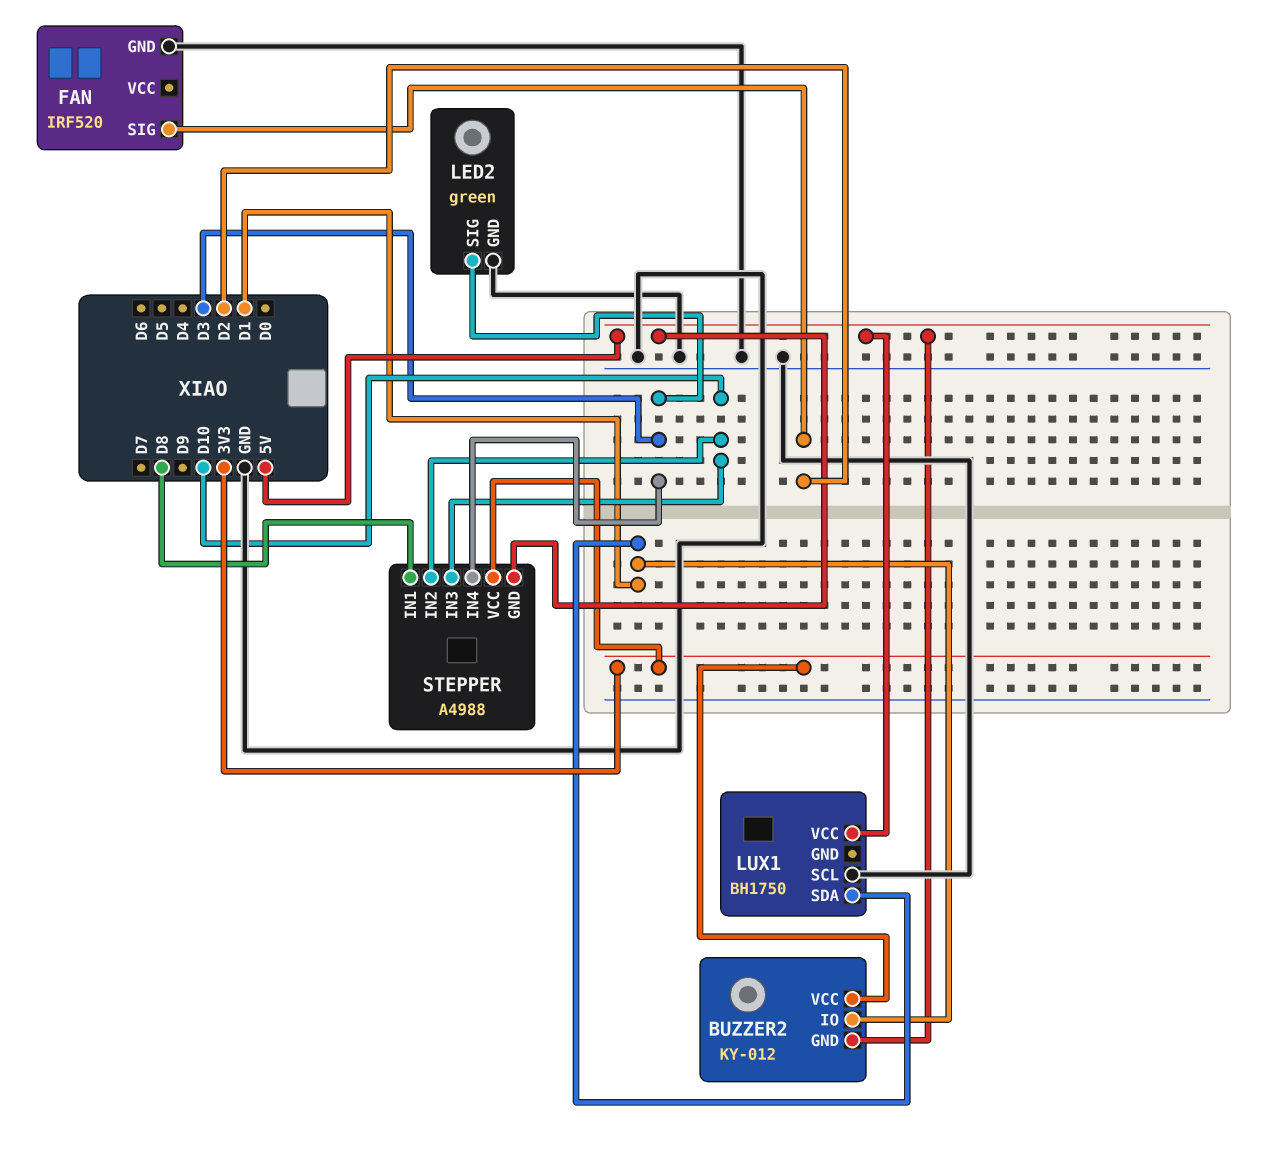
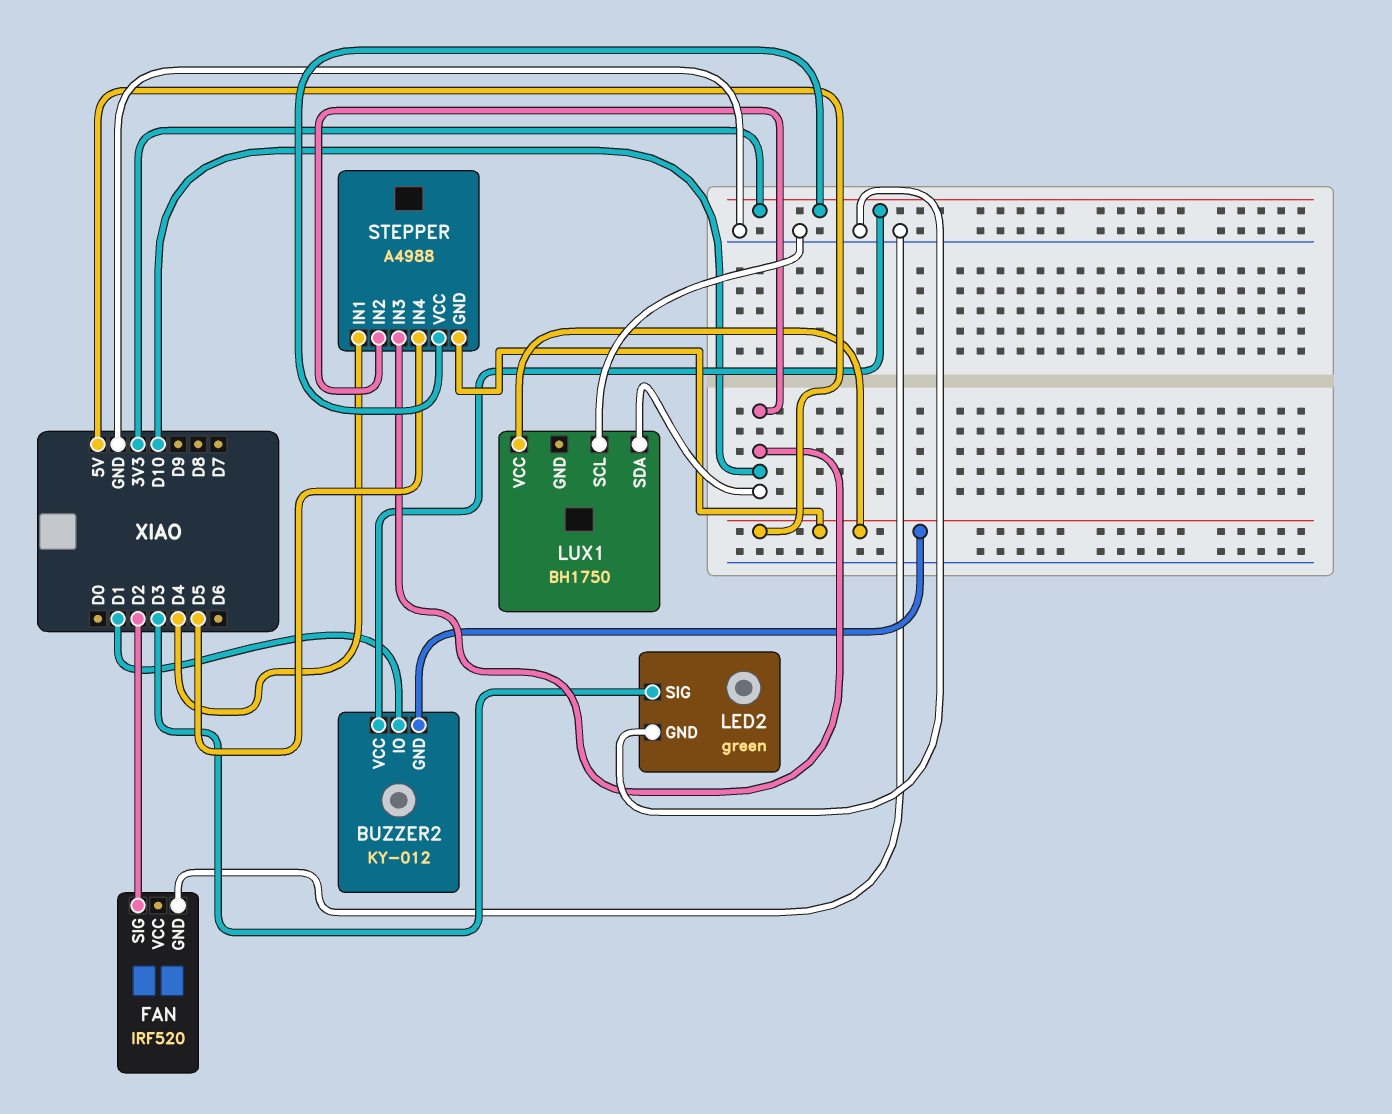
LUX1 pin SDA: D1 -> D10
STEPPER pin IN1: D8 -> D4
STEPPER pin IN4: D3 -> D5

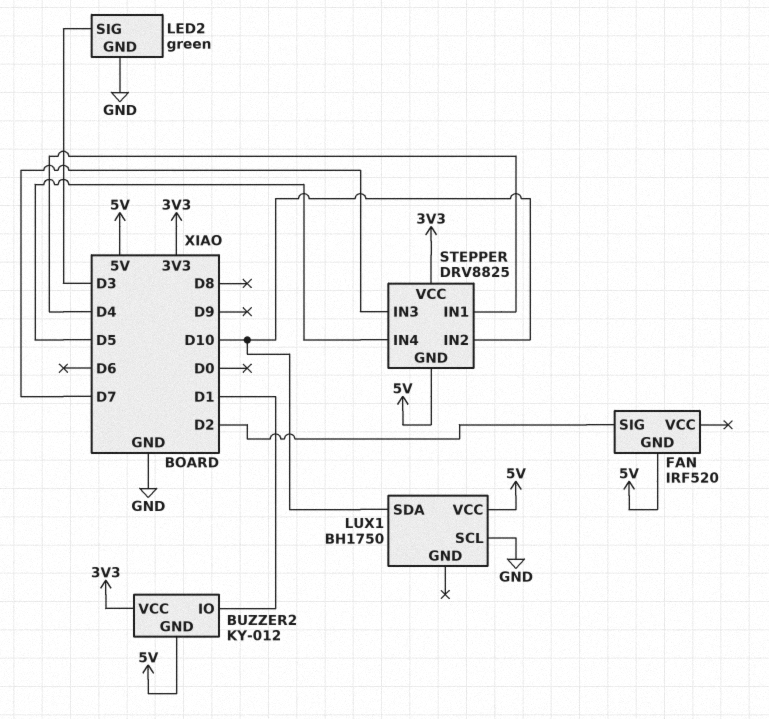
FAN pin GND: GND -> 5V
STEPPER: A4988 -> DRV8825
STEPPER pin IN3: D10 -> D7

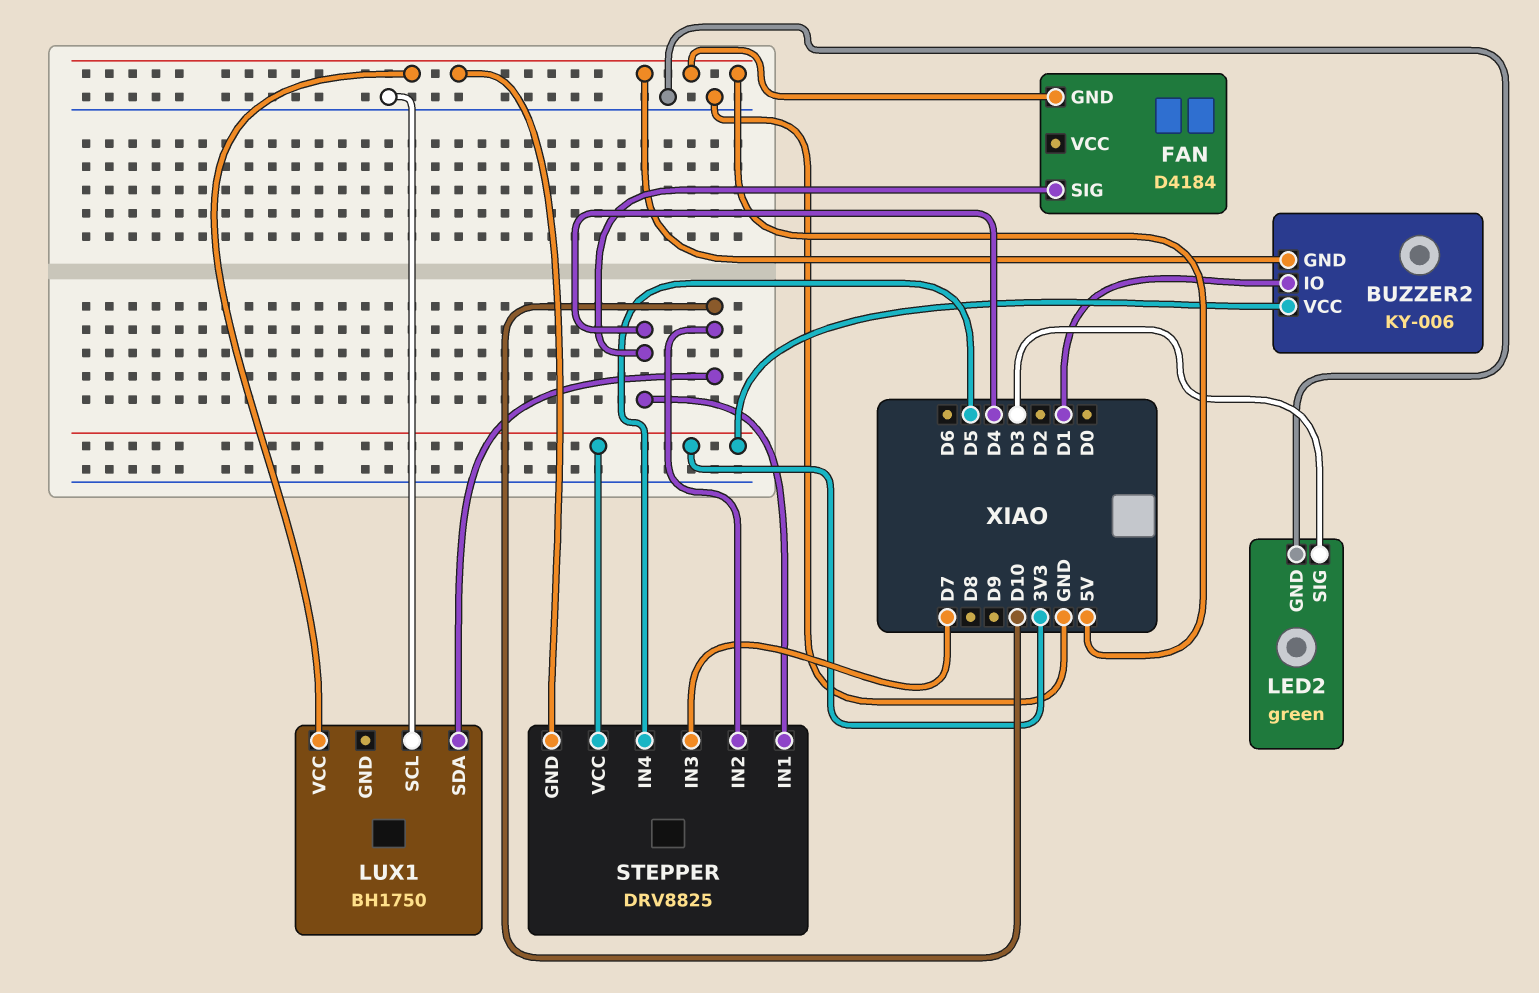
BUZZER2: KY-012 -> KY-006
FAN: IRF520 -> D4184
FAN pin SIG: D2 -> D4

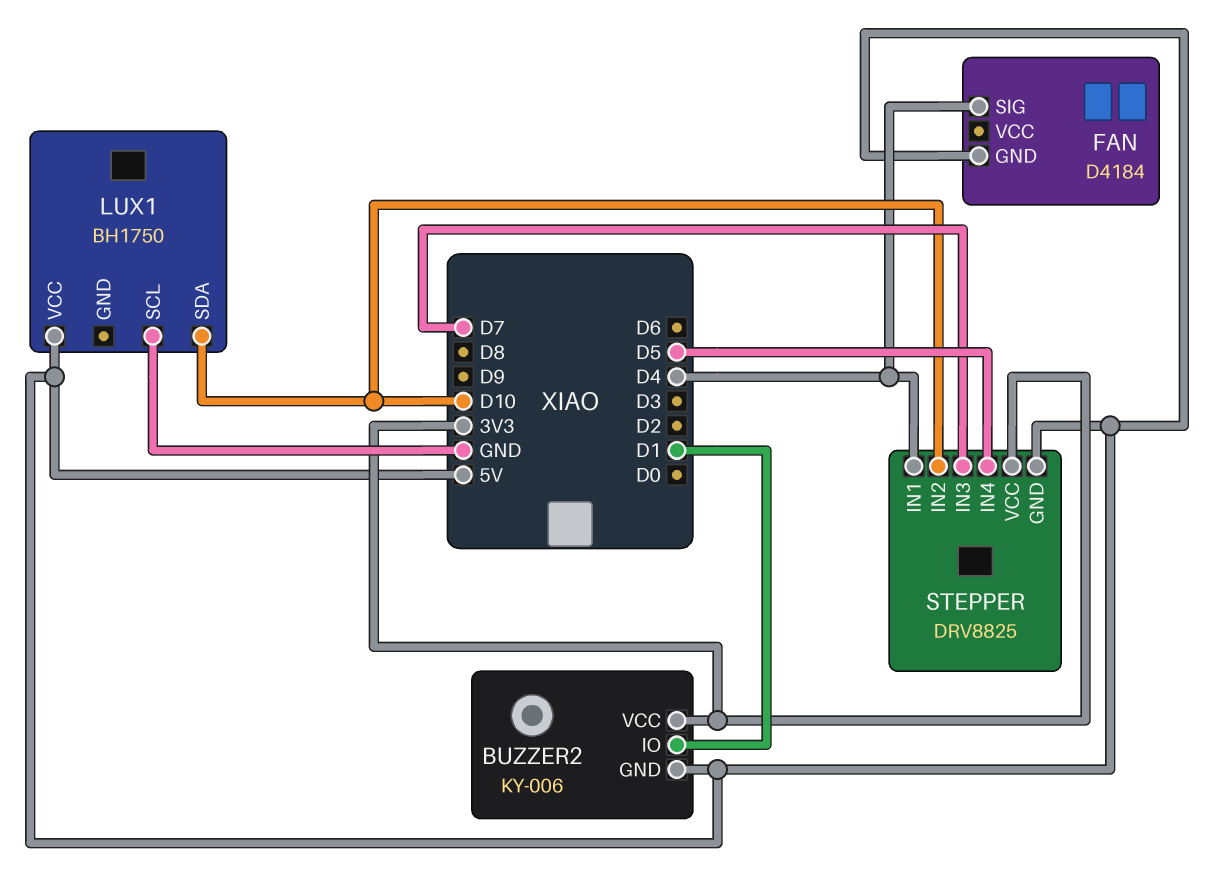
LED2: green -> none
LED2 pin GND: GND -> none
LED2 pin SIG: D3 -> none

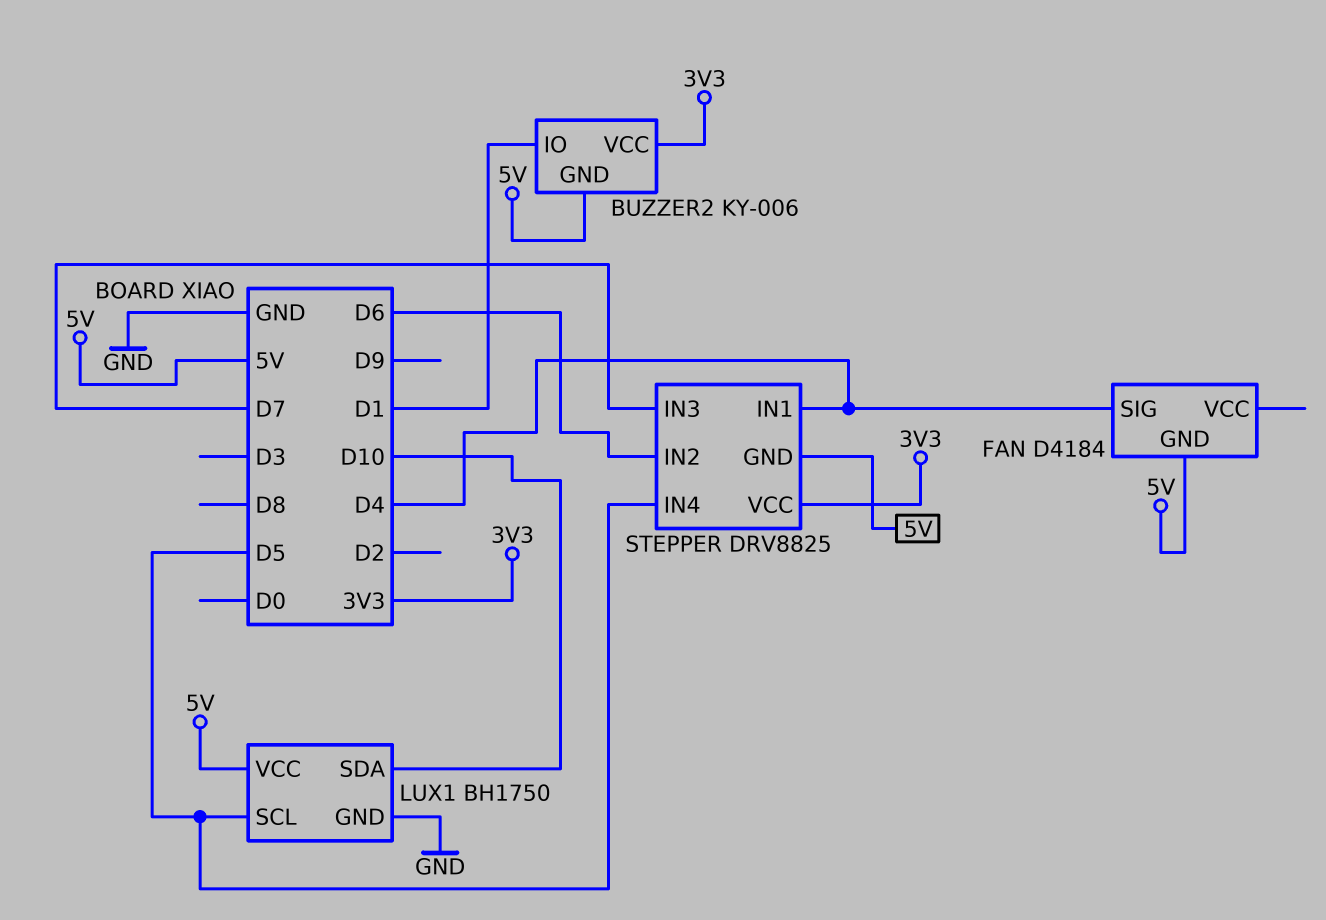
LUX1 pin GND: none -> GND
LUX1 pin SCL: GND -> D5
STEPPER pin IN2: D10 -> D6

